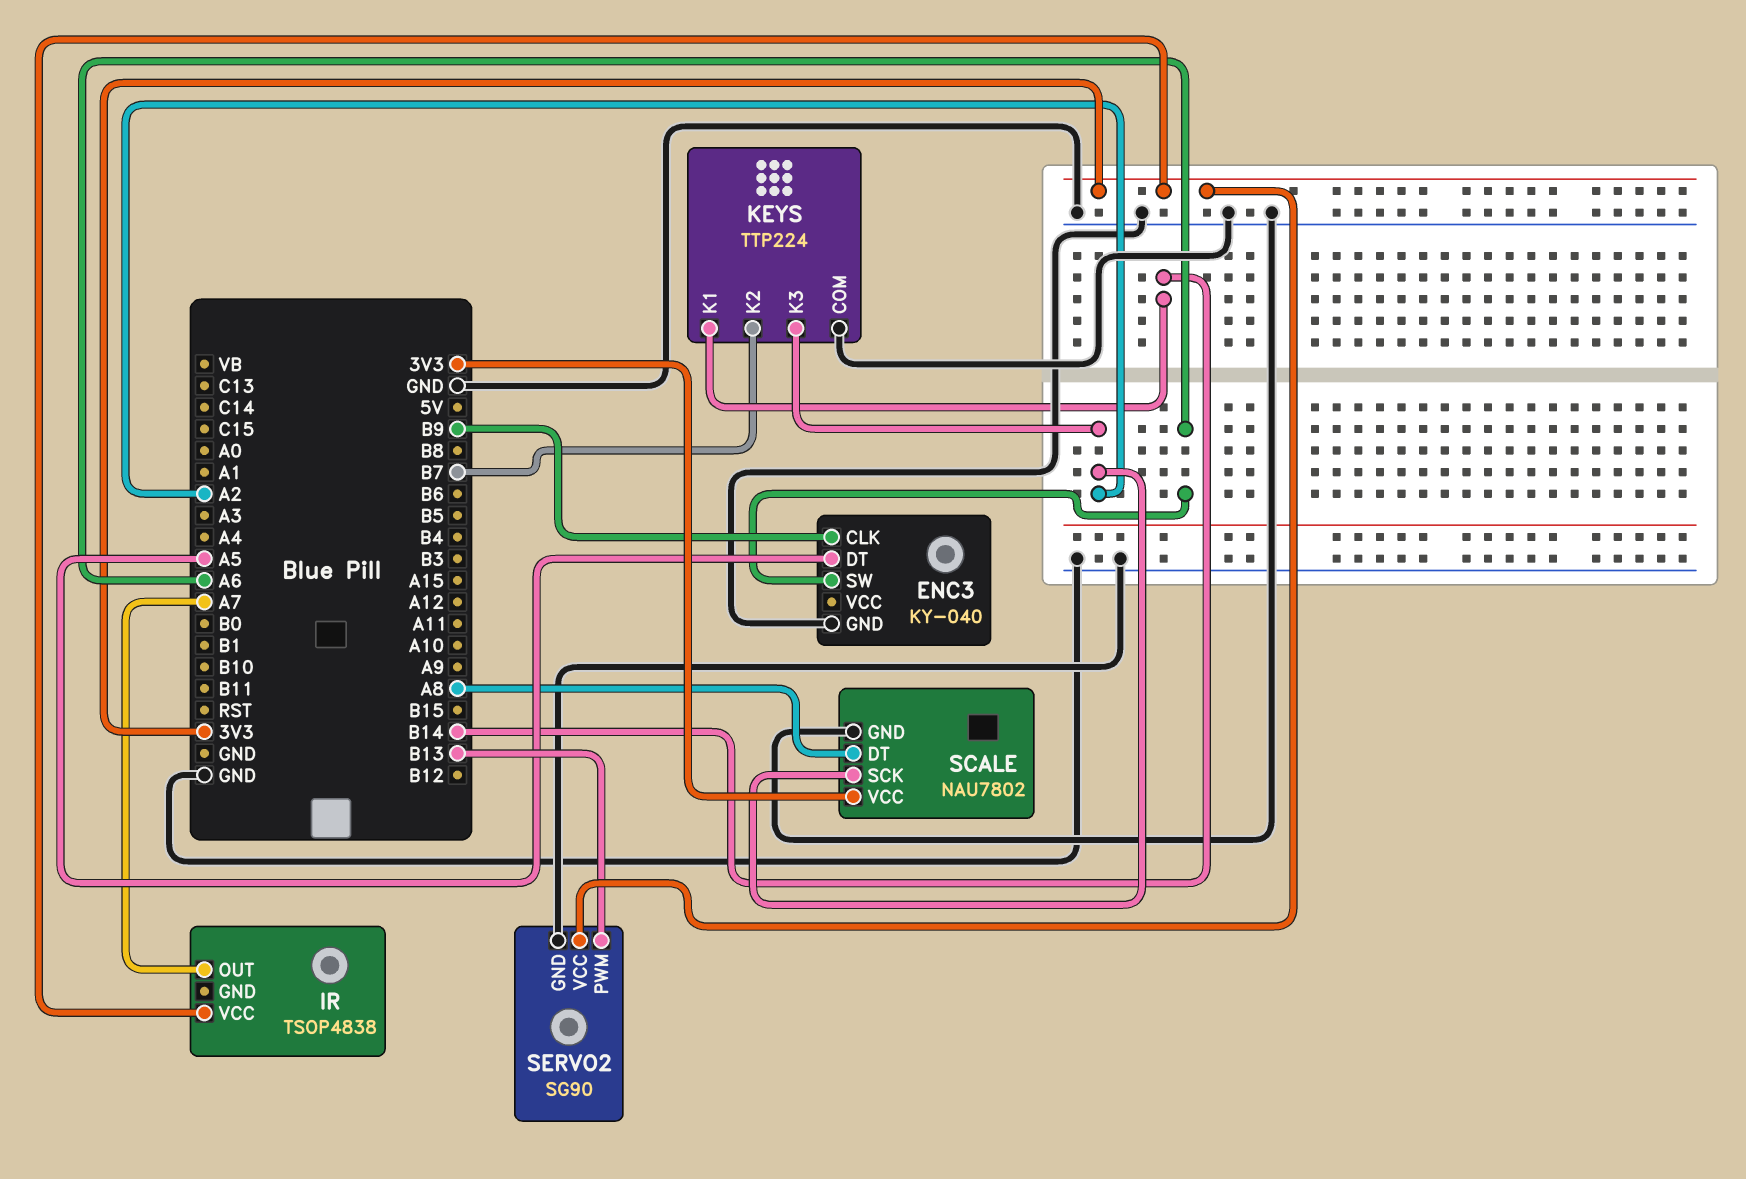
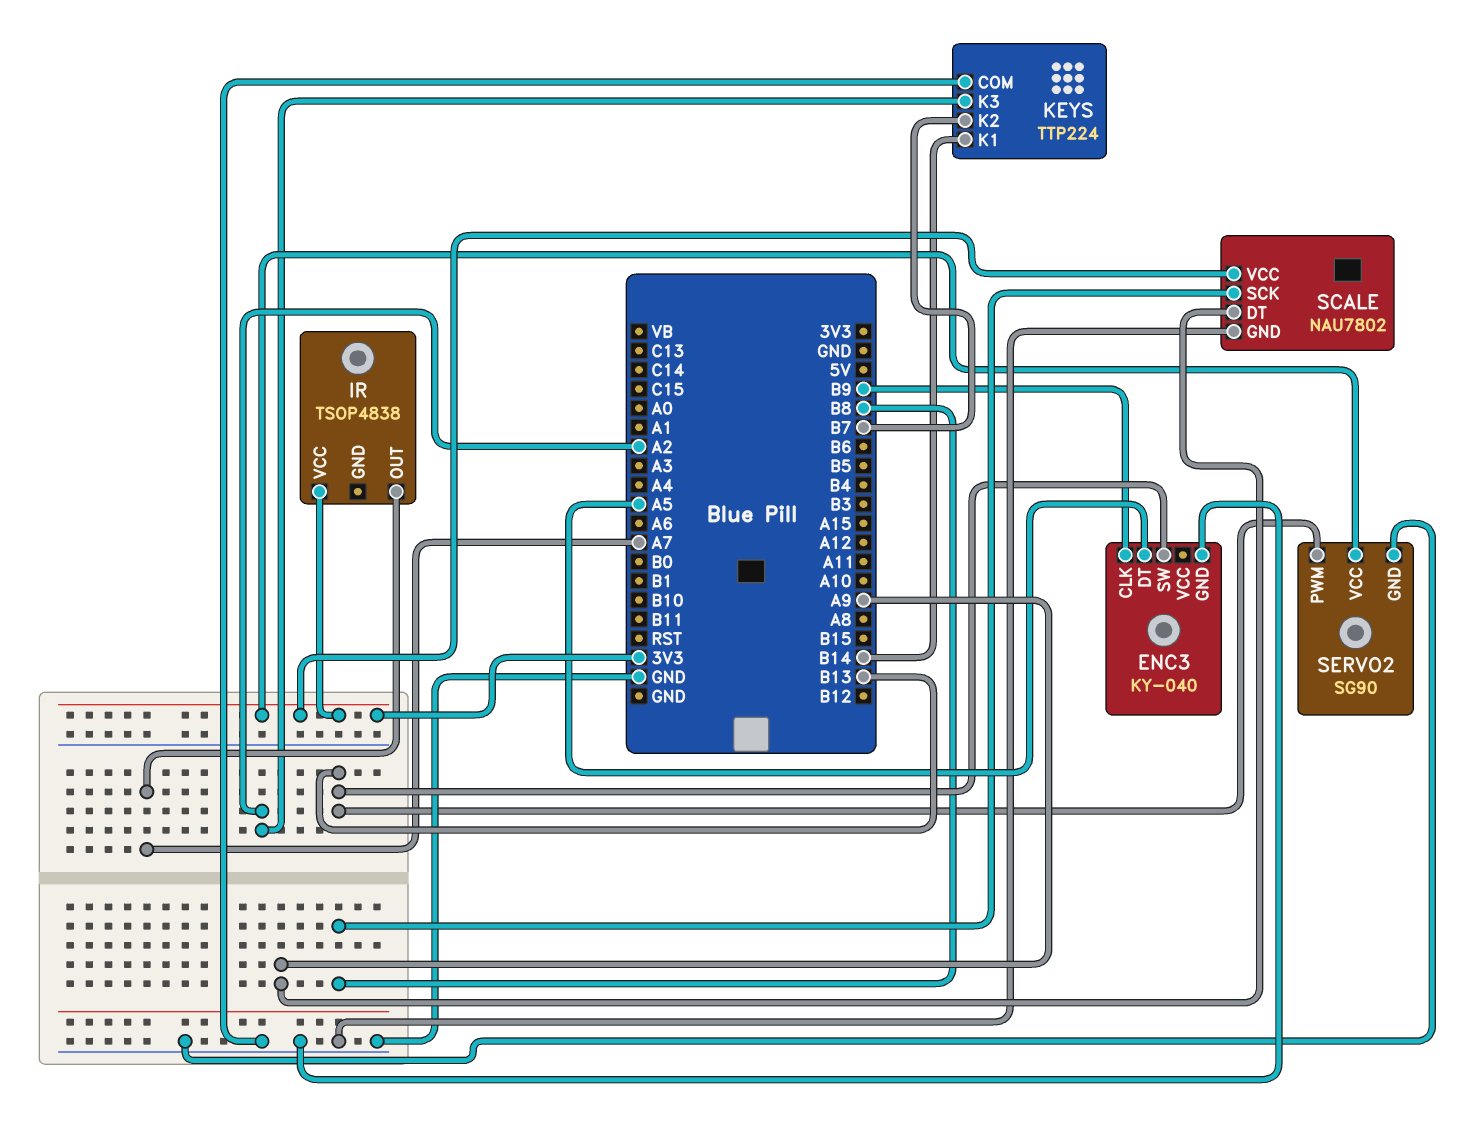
ENC3 pin SW: A6 -> B13
SCALE pin DT: A8 -> A9
SCALE pin SCK: A2 -> B8

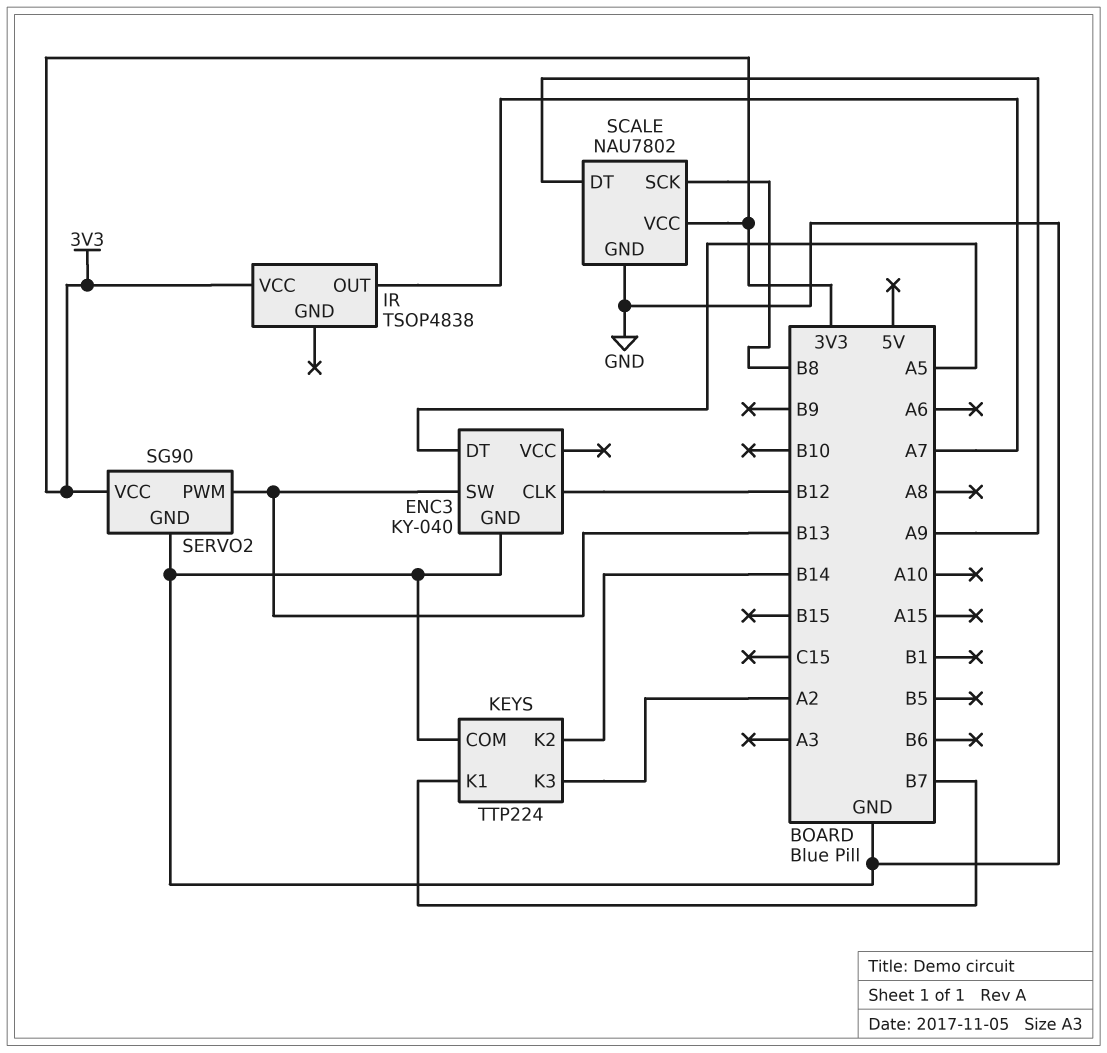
ENC3 pin CLK: B9 -> B12
KEYS pin K1: B14 -> B7
KEYS pin K2: B7 -> B14

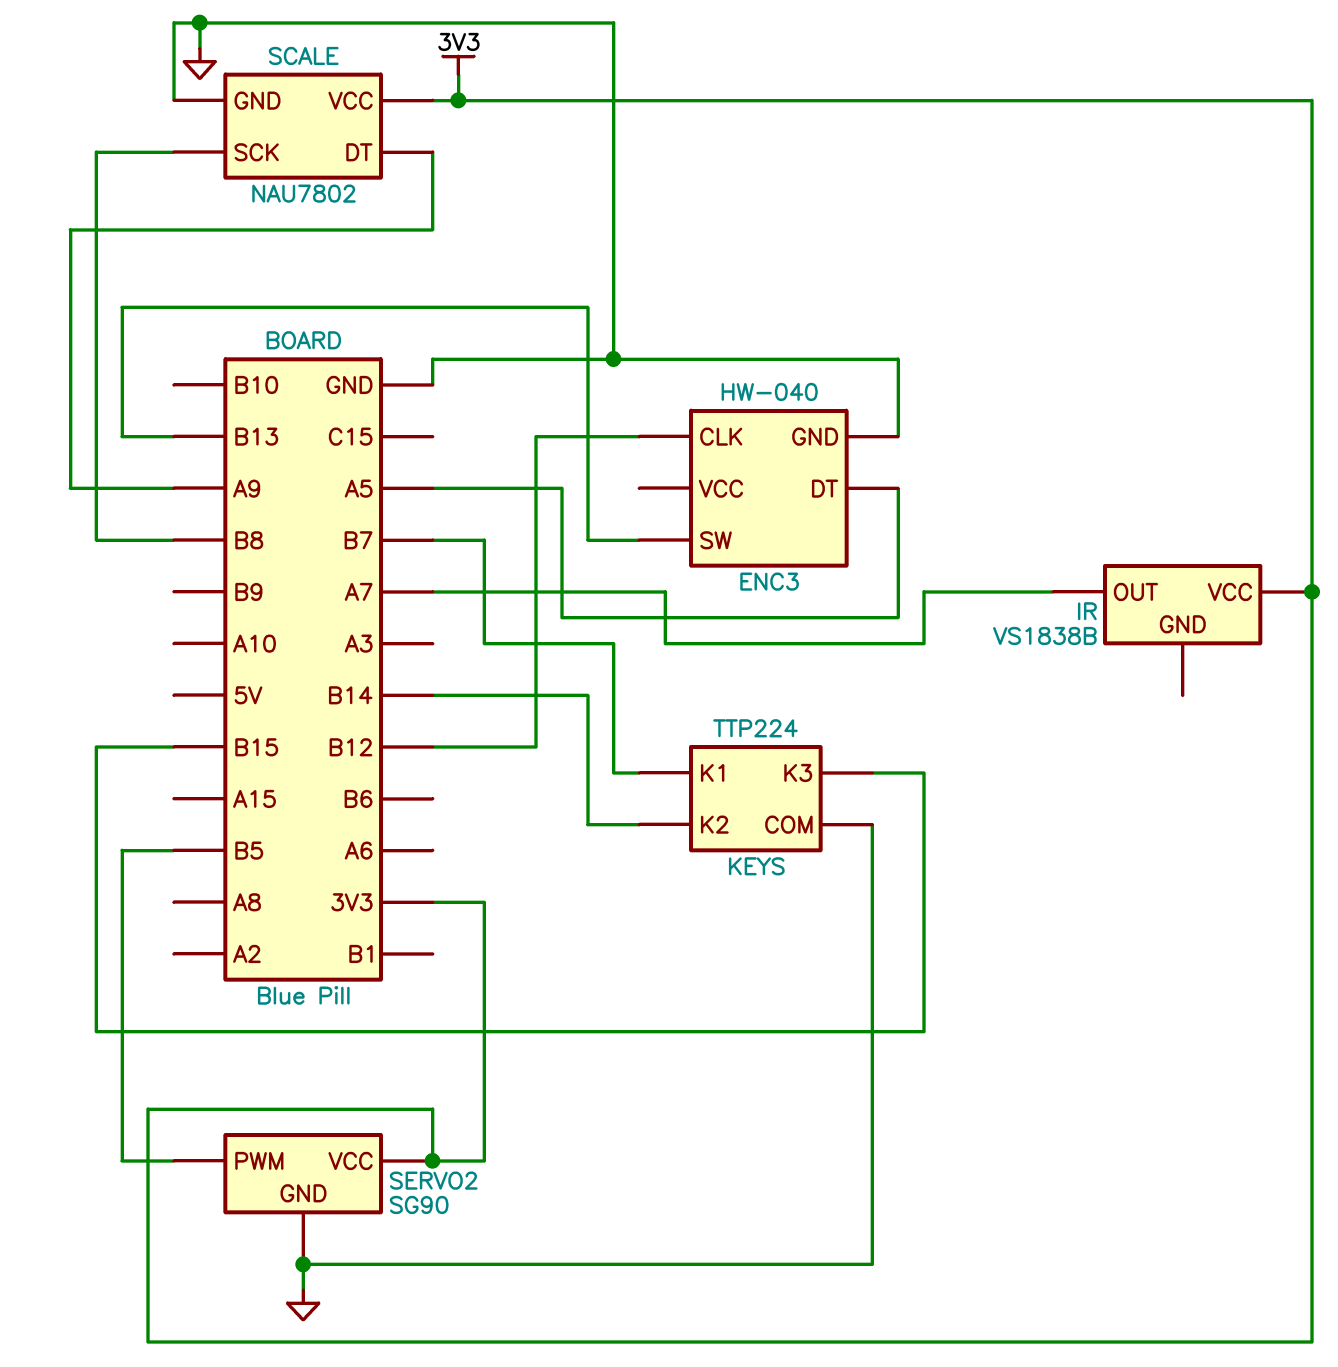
ENC3: KY-040 -> HW-040
IR: TSOP4838 -> VS1838B
KEYS pin K3: A2 -> B15
SERVO2 pin PWM: B13 -> B5

